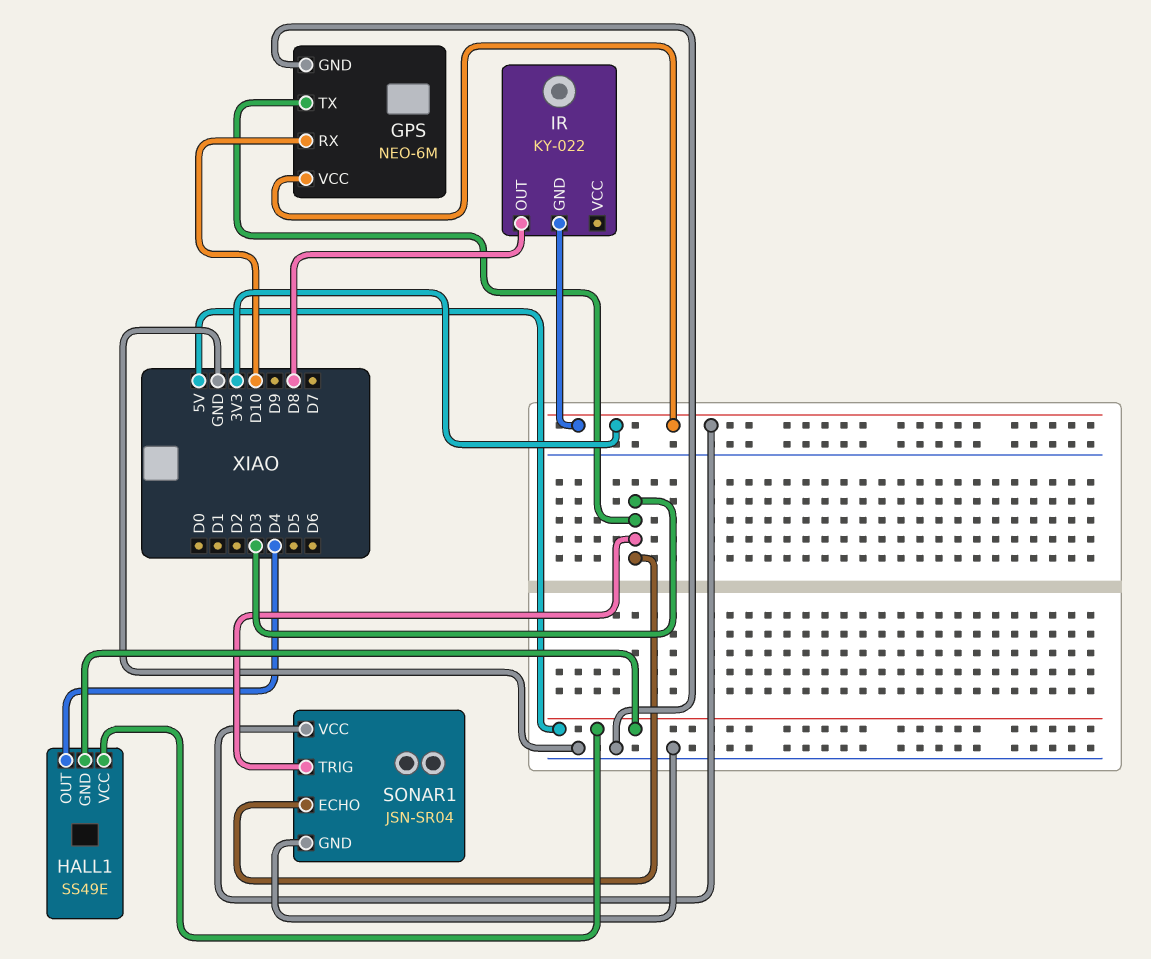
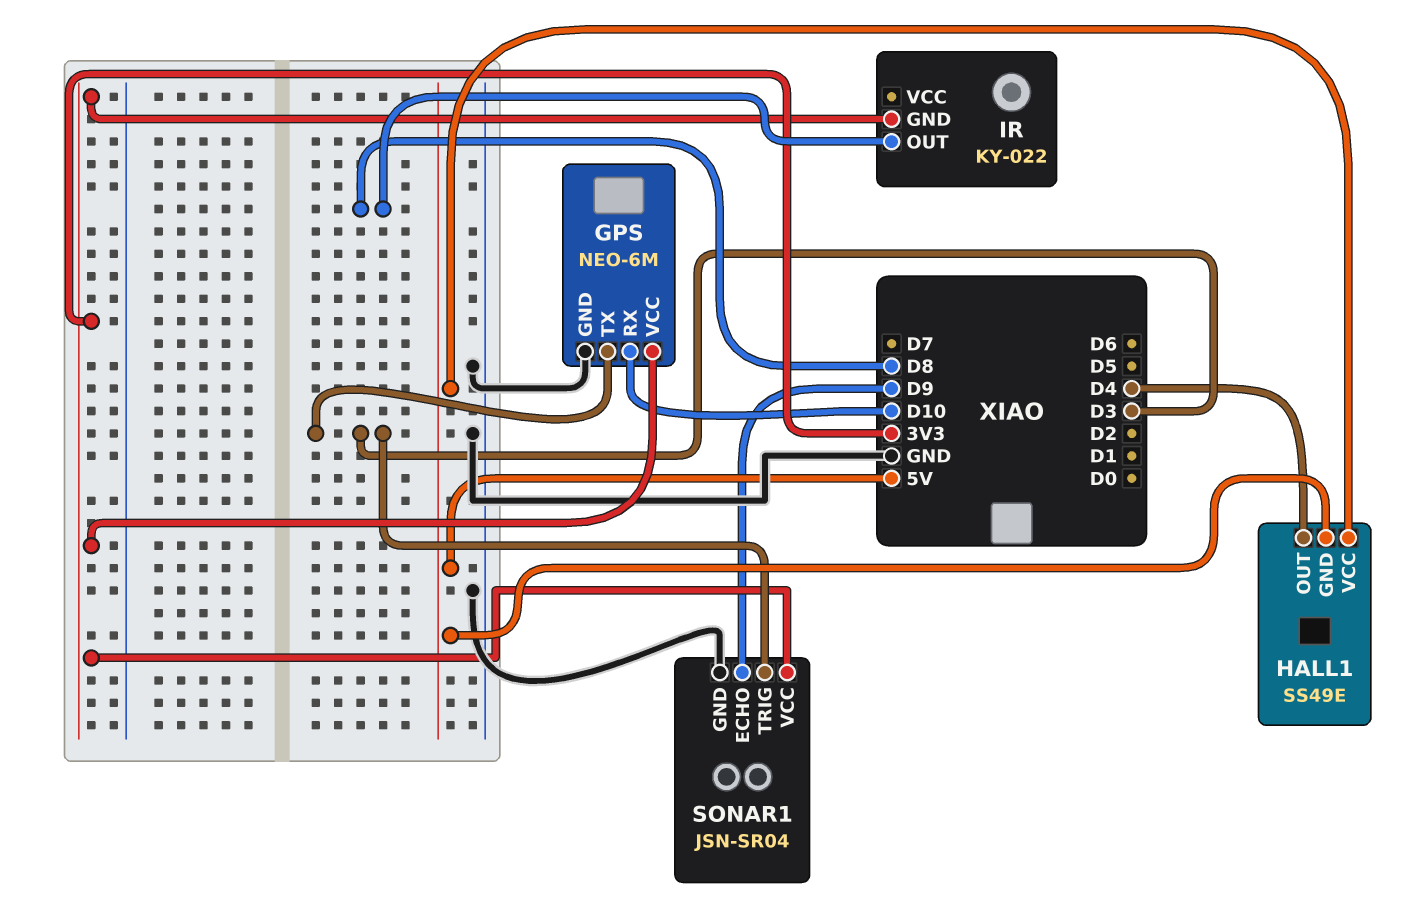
SONAR1 pin ECHO: D3 -> D9

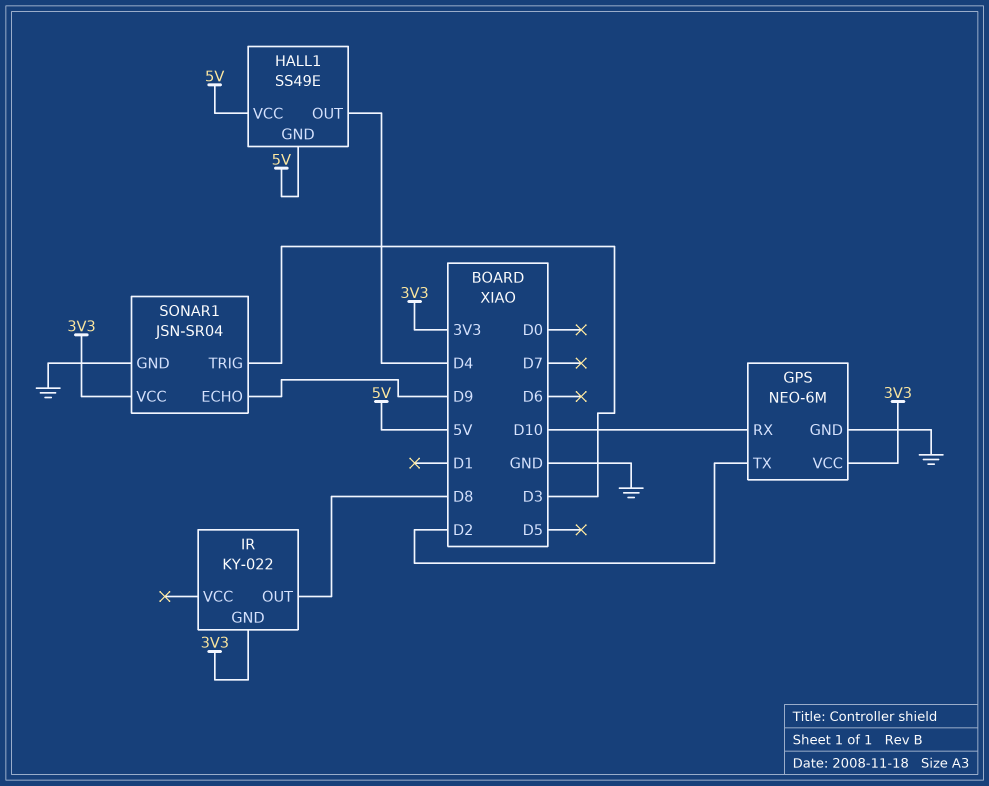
GPS pin TX: D3 -> D2

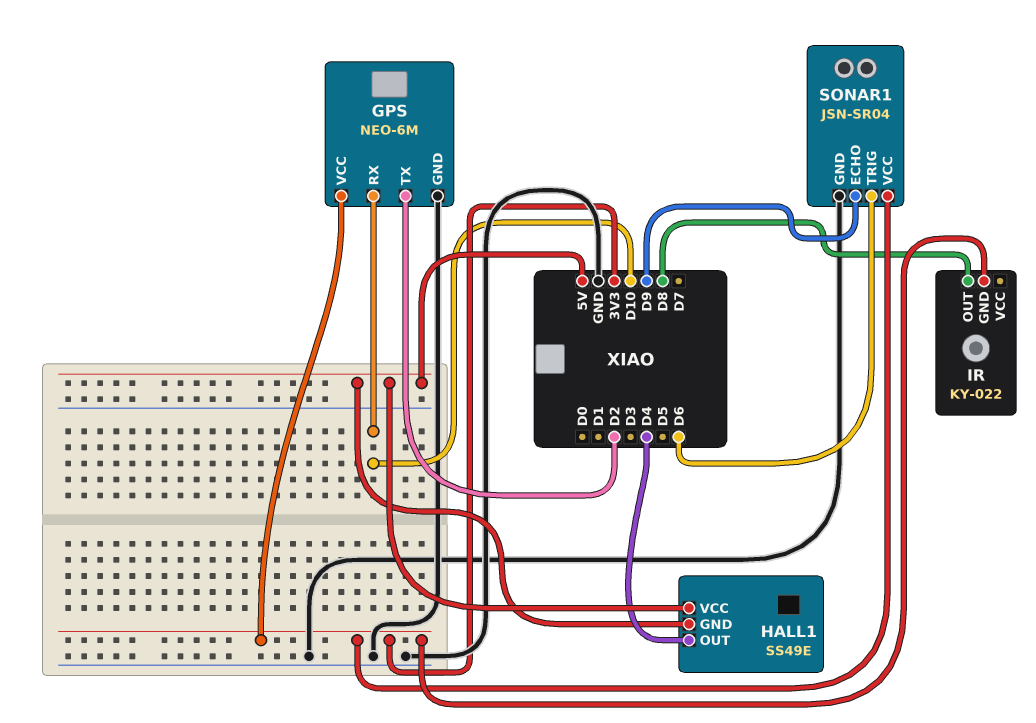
SONAR1 pin TRIG: D3 -> D6

